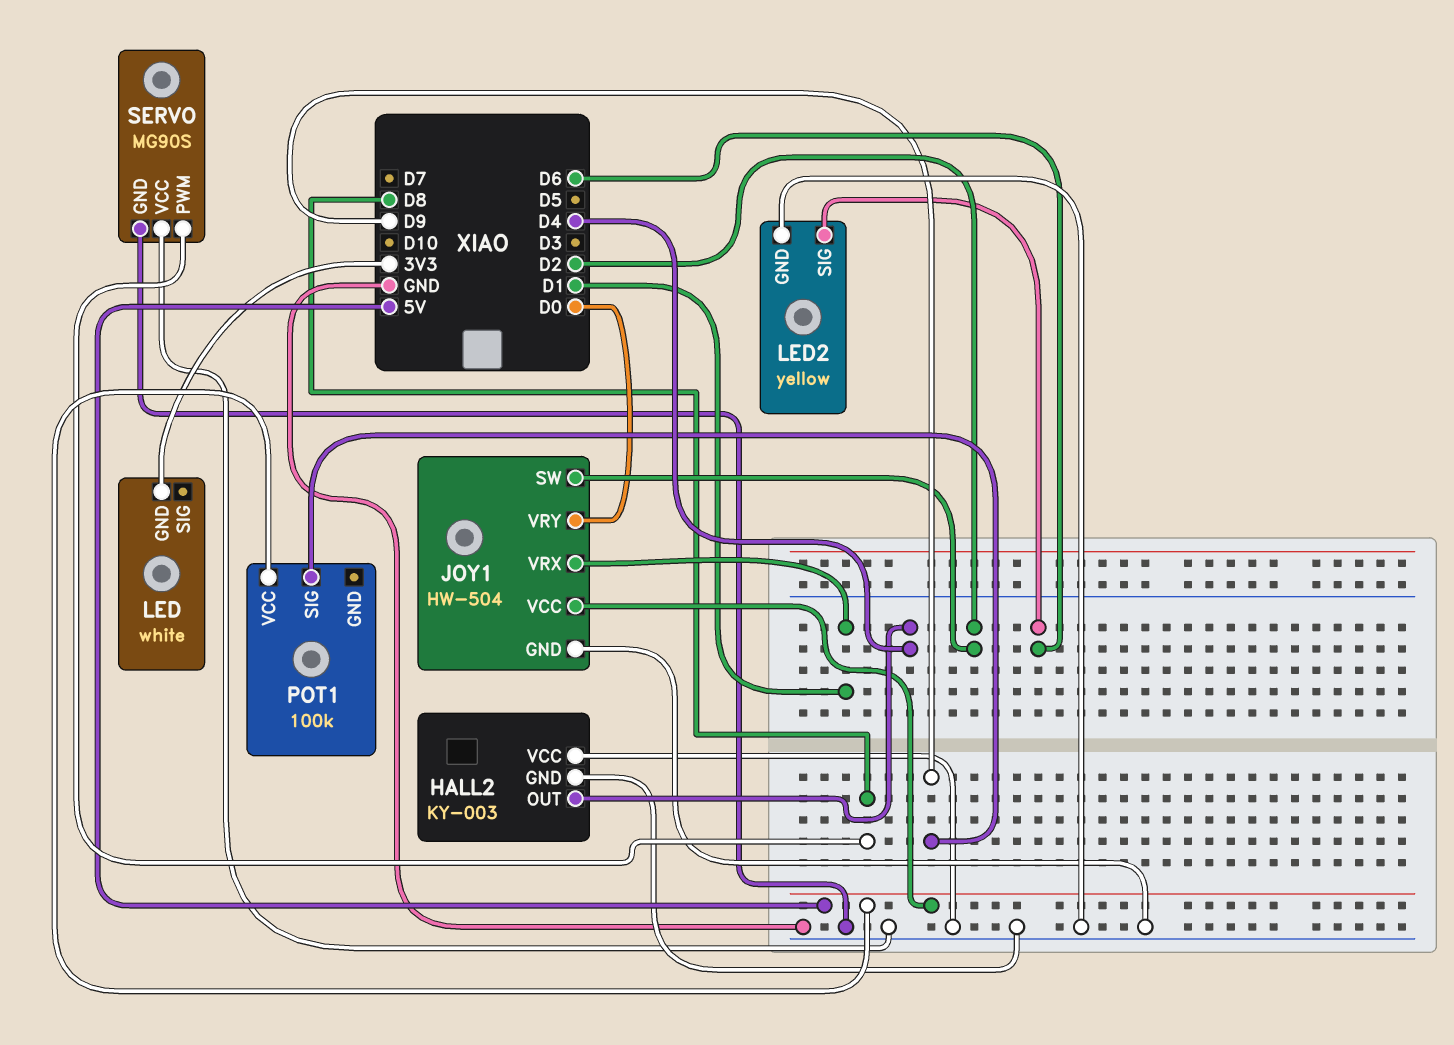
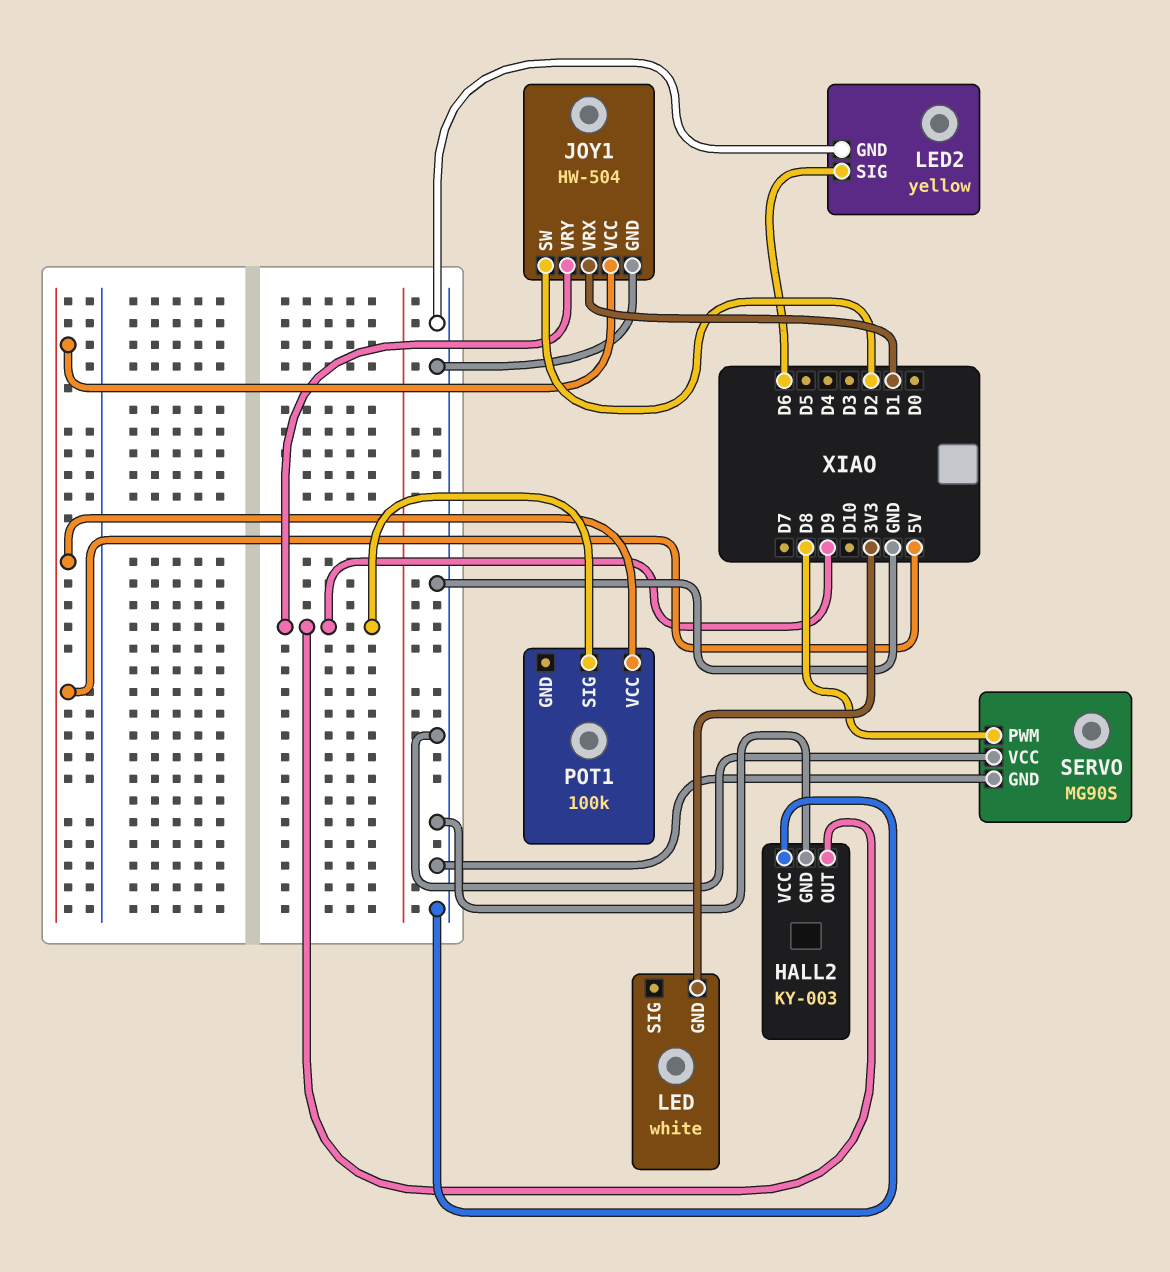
HALL2 pin OUT: D4 -> D9
JOY1 pin VRY: D0 -> D9

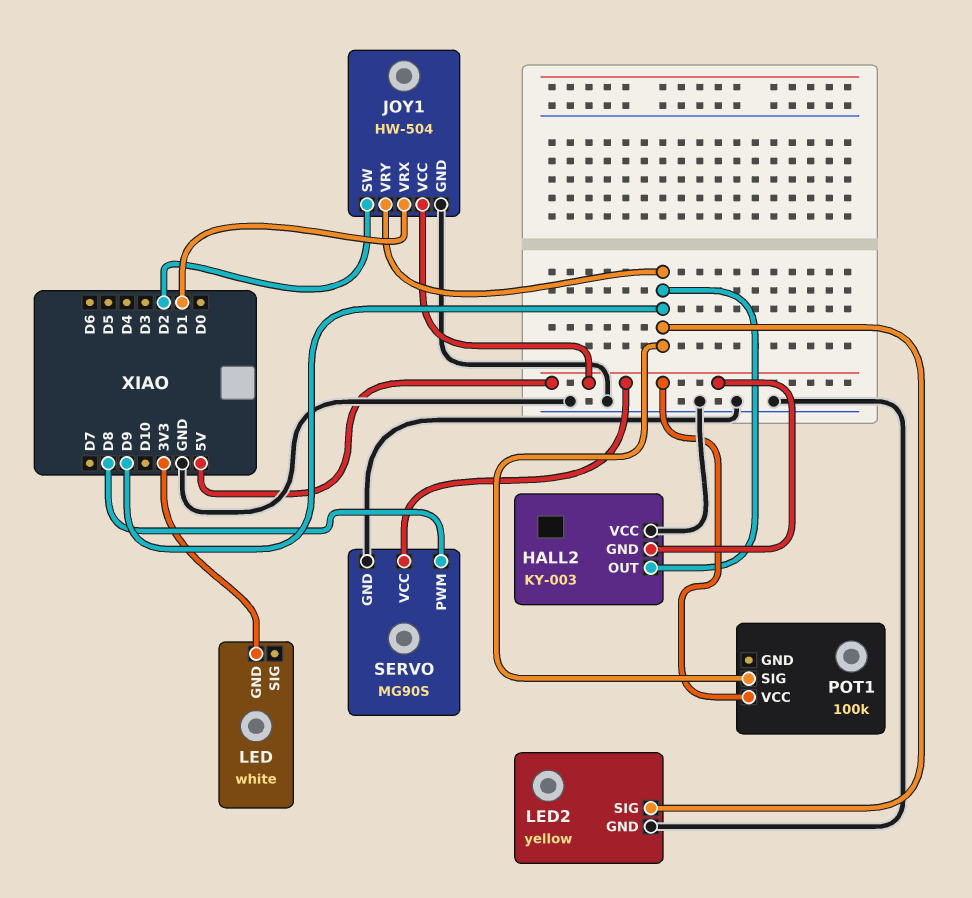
HALL2 pin GND: GND -> 5V
LED2 pin SIG: D6 -> D9
SERVO pin VCC: GND -> 5V

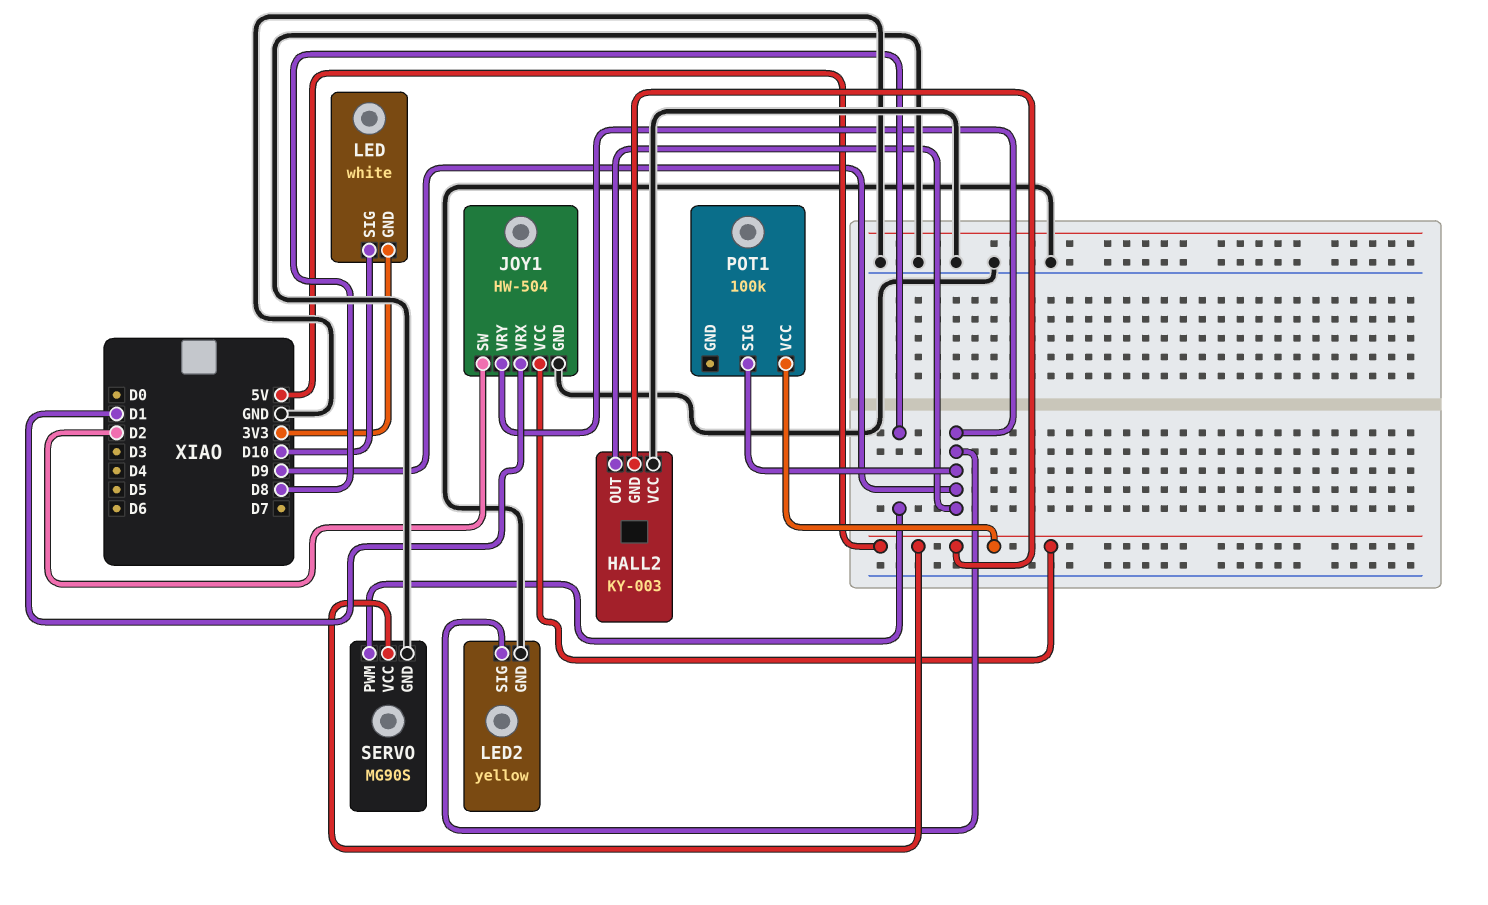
LED pin SIG: none -> D10

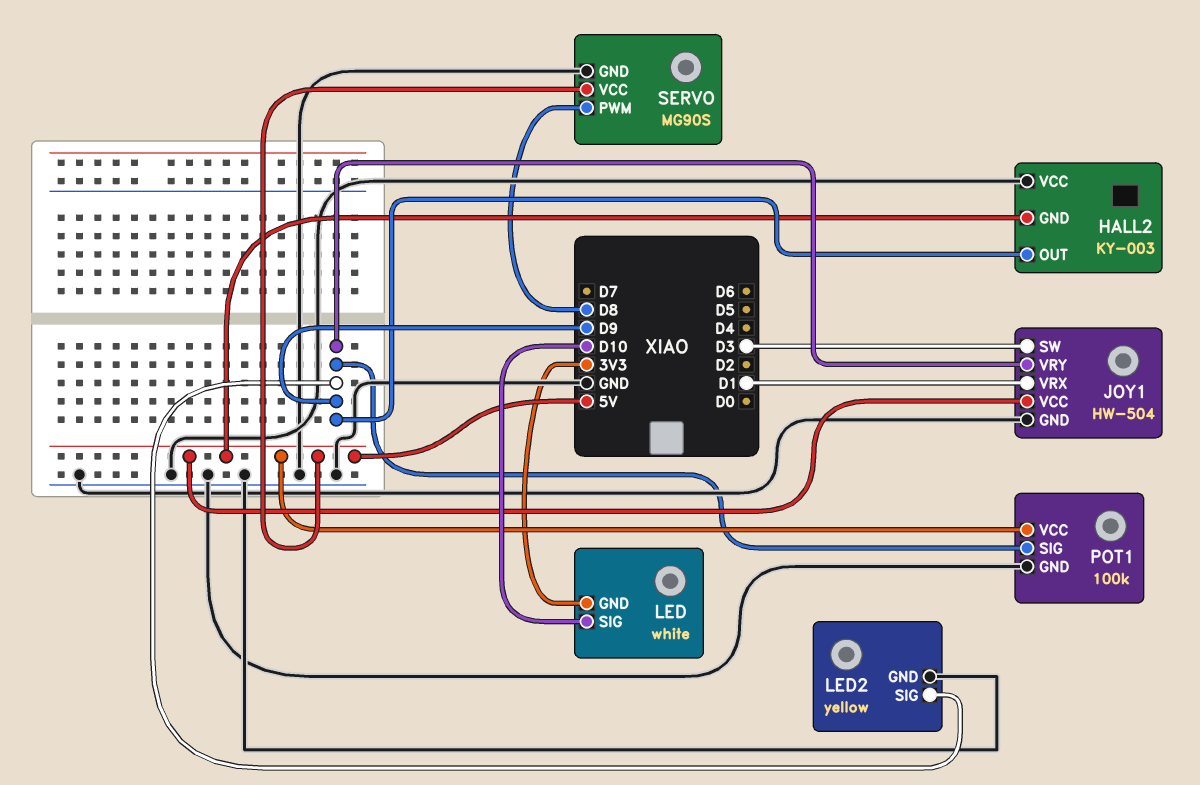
JOY1 pin SW: D2 -> D3
POT1 pin GND: none -> GND

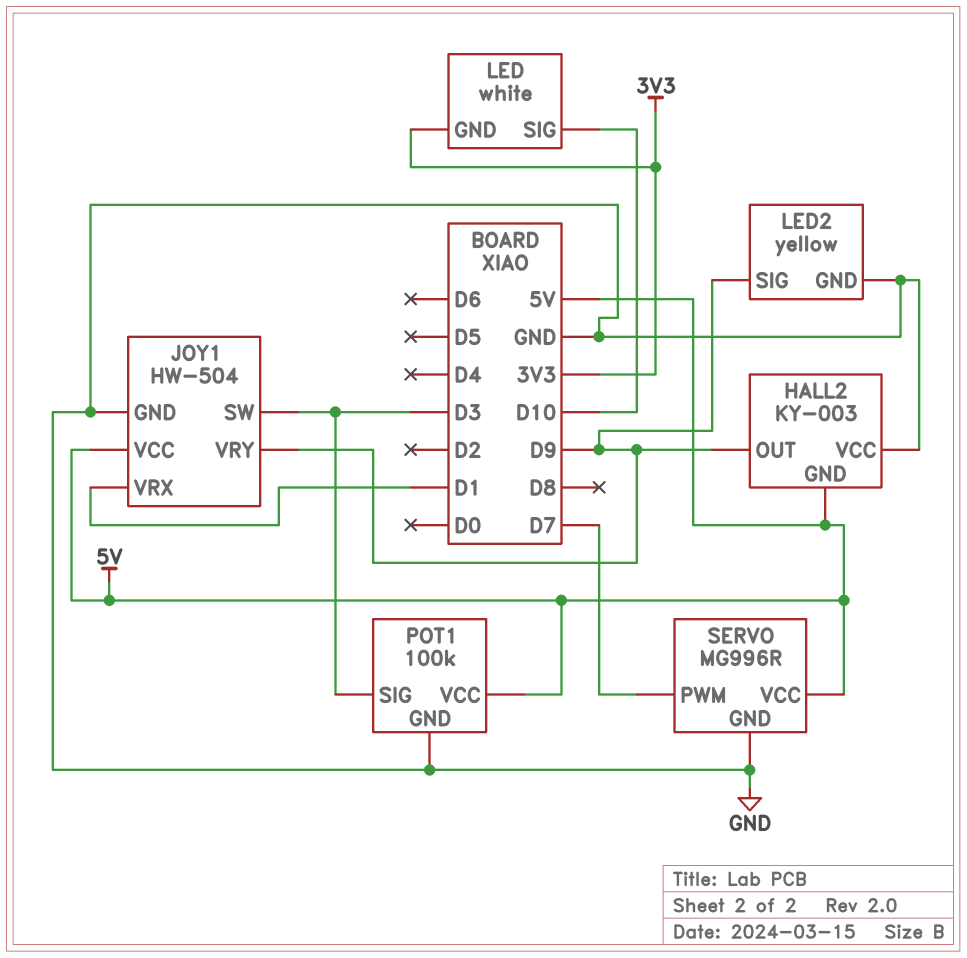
POT1 pin SIG: D9 -> D3
SERVO: MG90S -> MG996R
SERVO pin PWM: D8 -> D7

